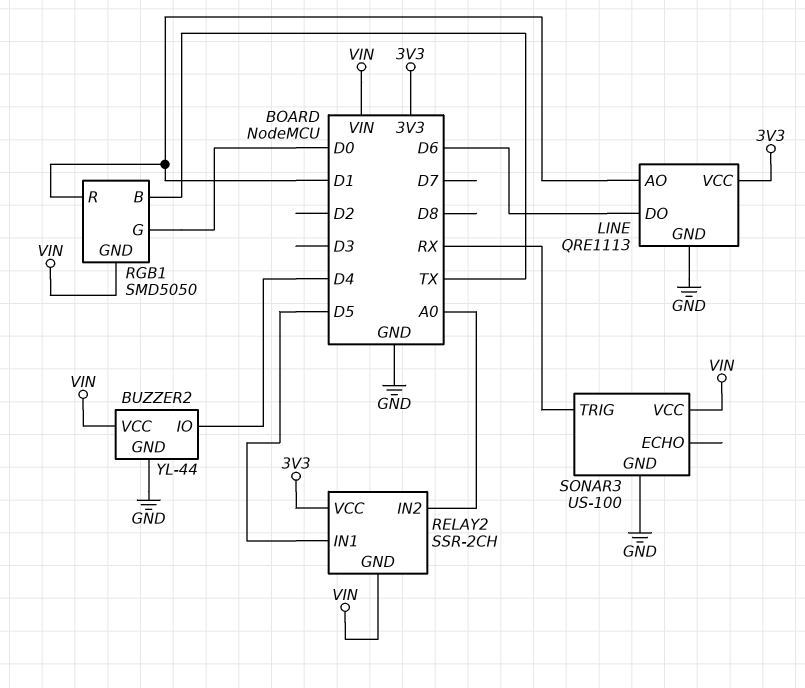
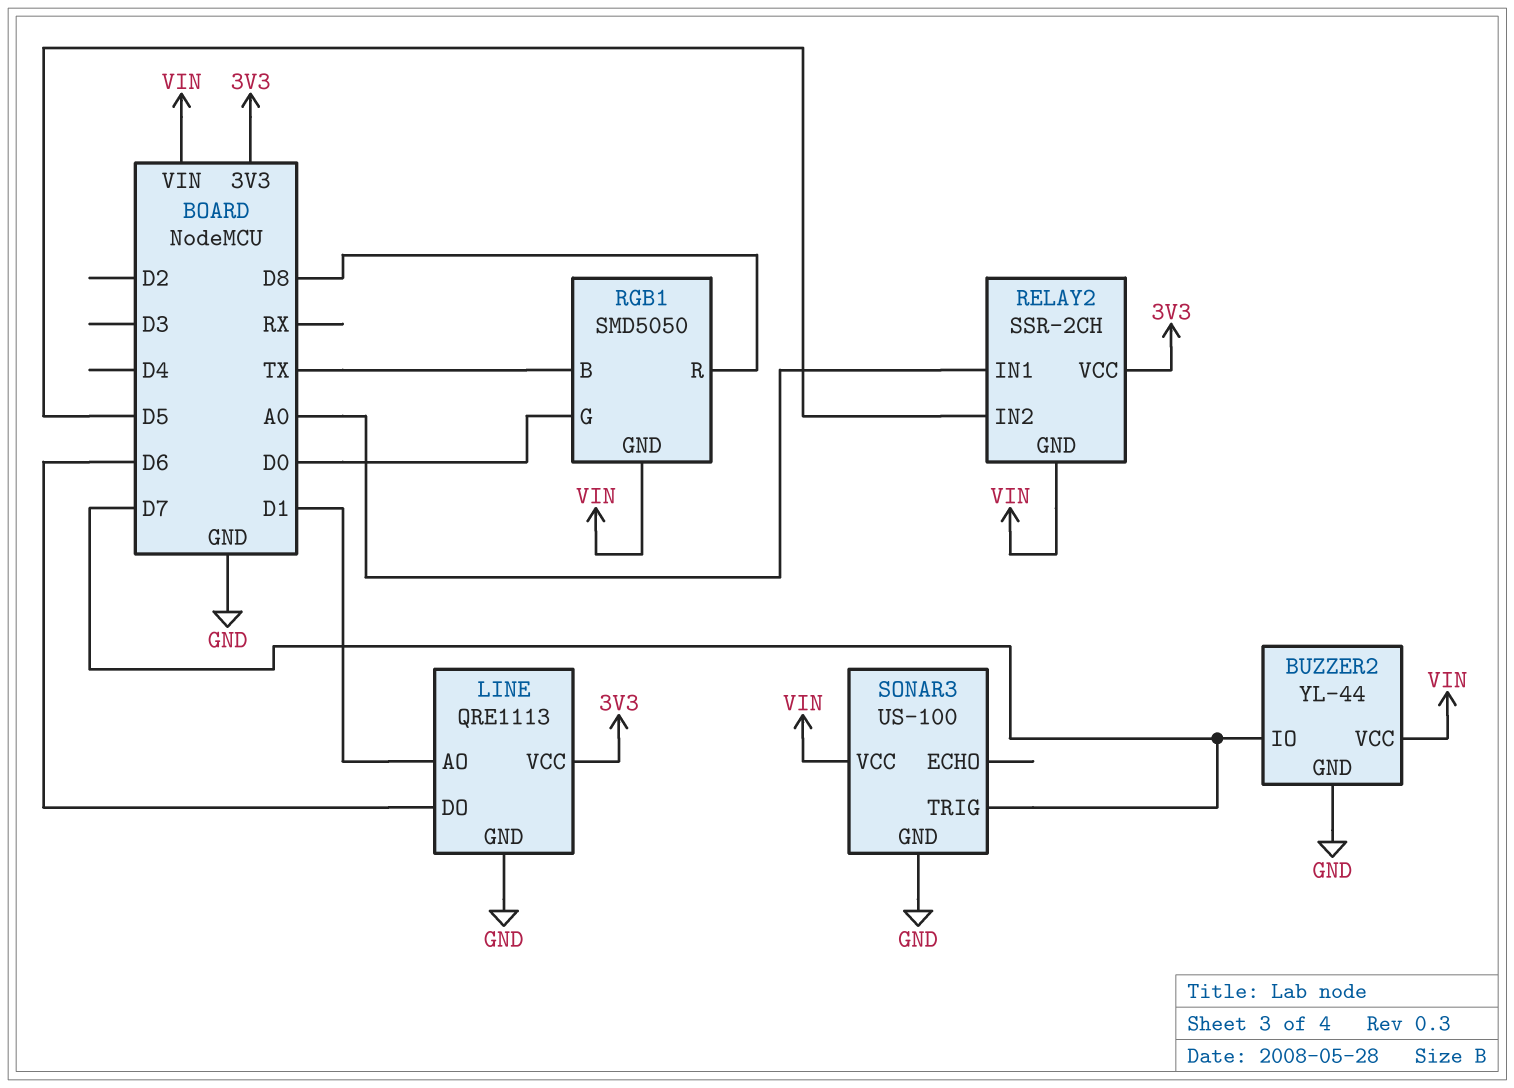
BUZZER2 pin IO: D4 -> D7
RELAY2 pin IN1: D5 -> A0
RELAY2 pin IN2: A0 -> D5
RGB1 pin R: D1 -> D8
SONAR3 pin TRIG: RX -> D7

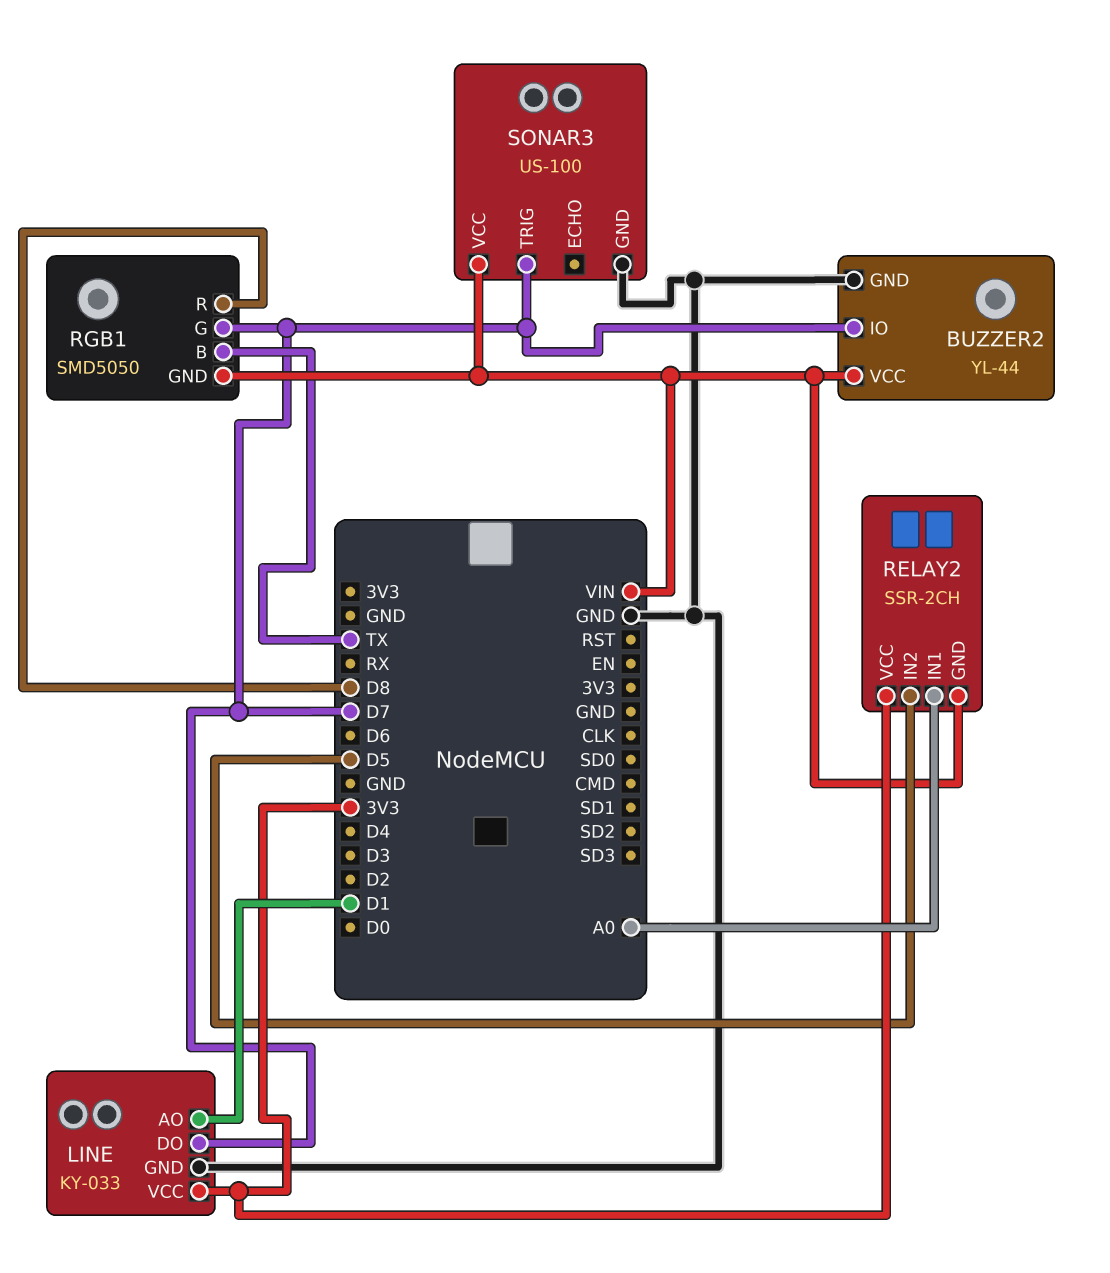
LINE: QRE1113 -> KY-033
LINE pin DO: D6 -> D7
RGB1 pin G: D0 -> D7

